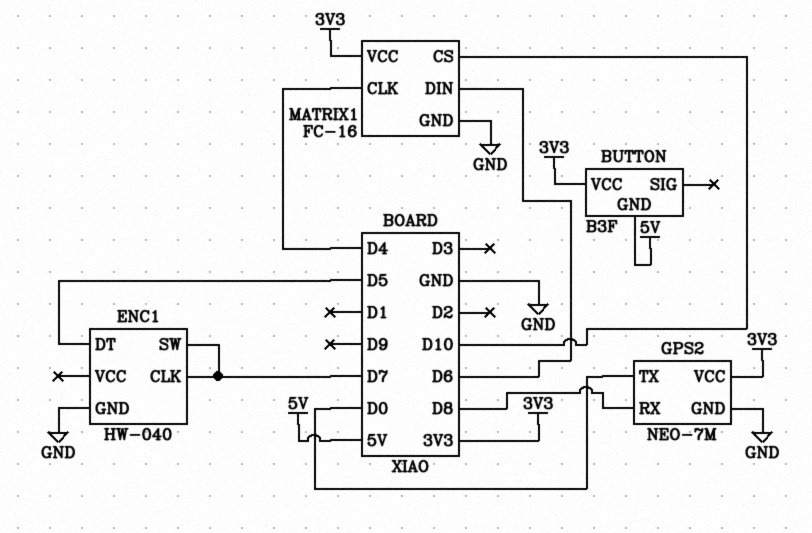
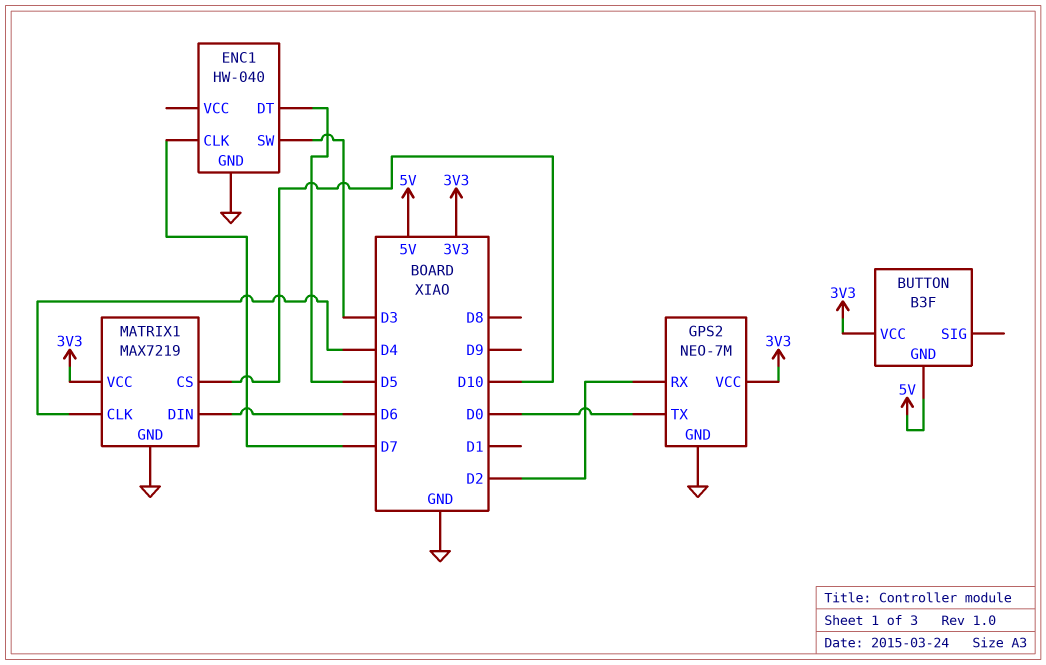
ENC1 pin SW: D7 -> D3
GPS2 pin RX: D8 -> D2
MATRIX1: FC-16 -> MAX7219

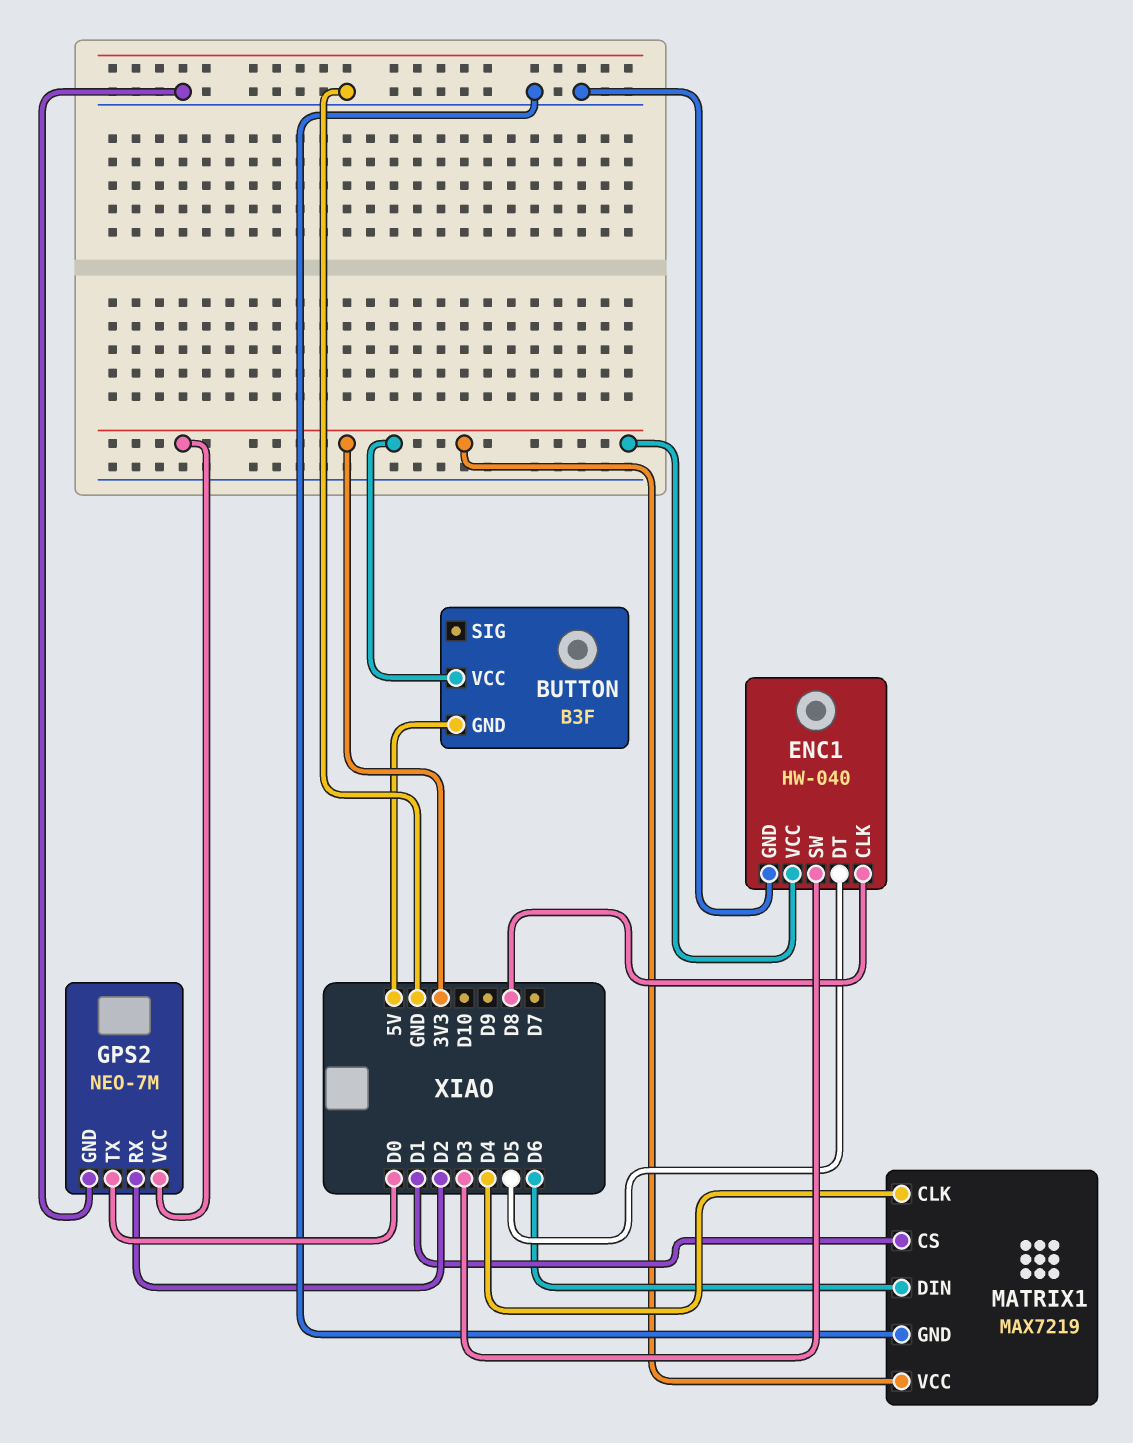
ENC1 pin CLK: D7 -> D8
ENC1 pin VCC: none -> 3V3
MATRIX1 pin CS: D10 -> D1

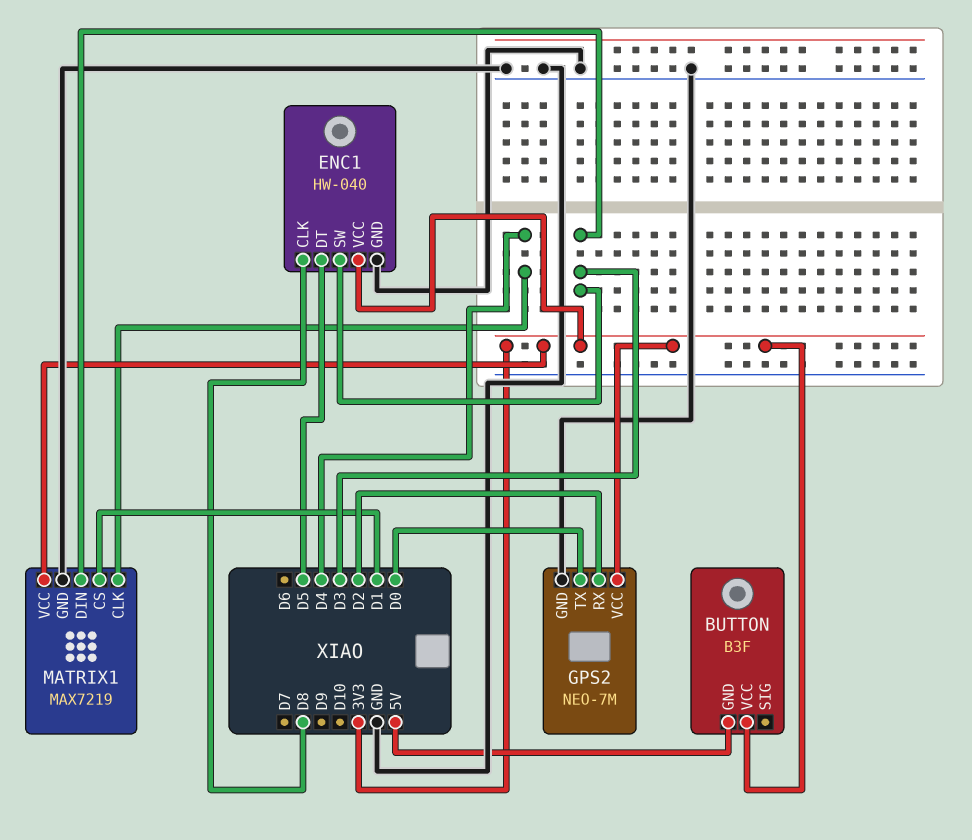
MATRIX1 pin DIN: D6 -> D3

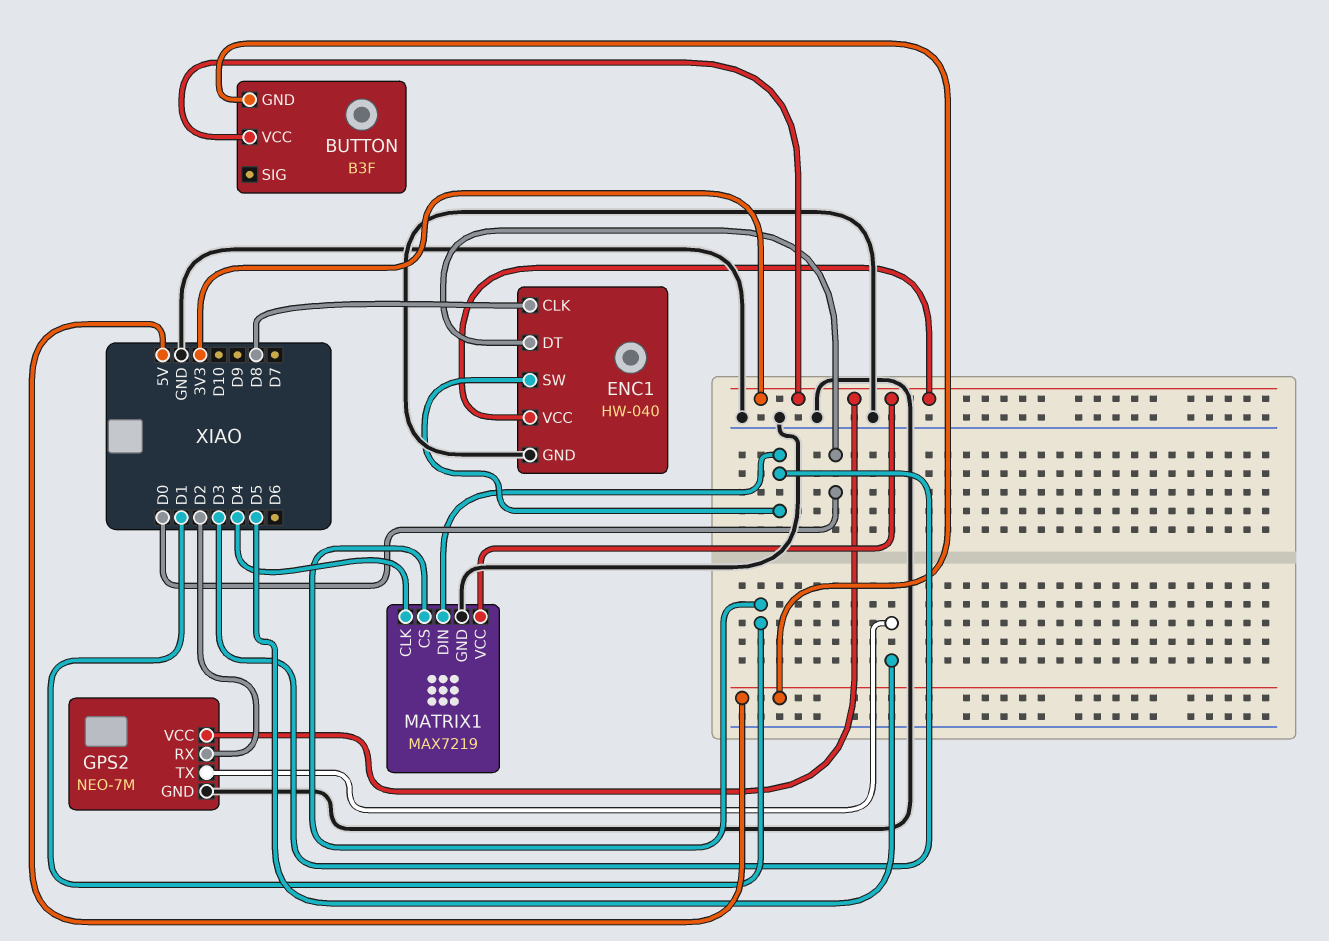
ENC1 pin DT: D5 -> D0
GPS2 pin TX: D0 -> D5

